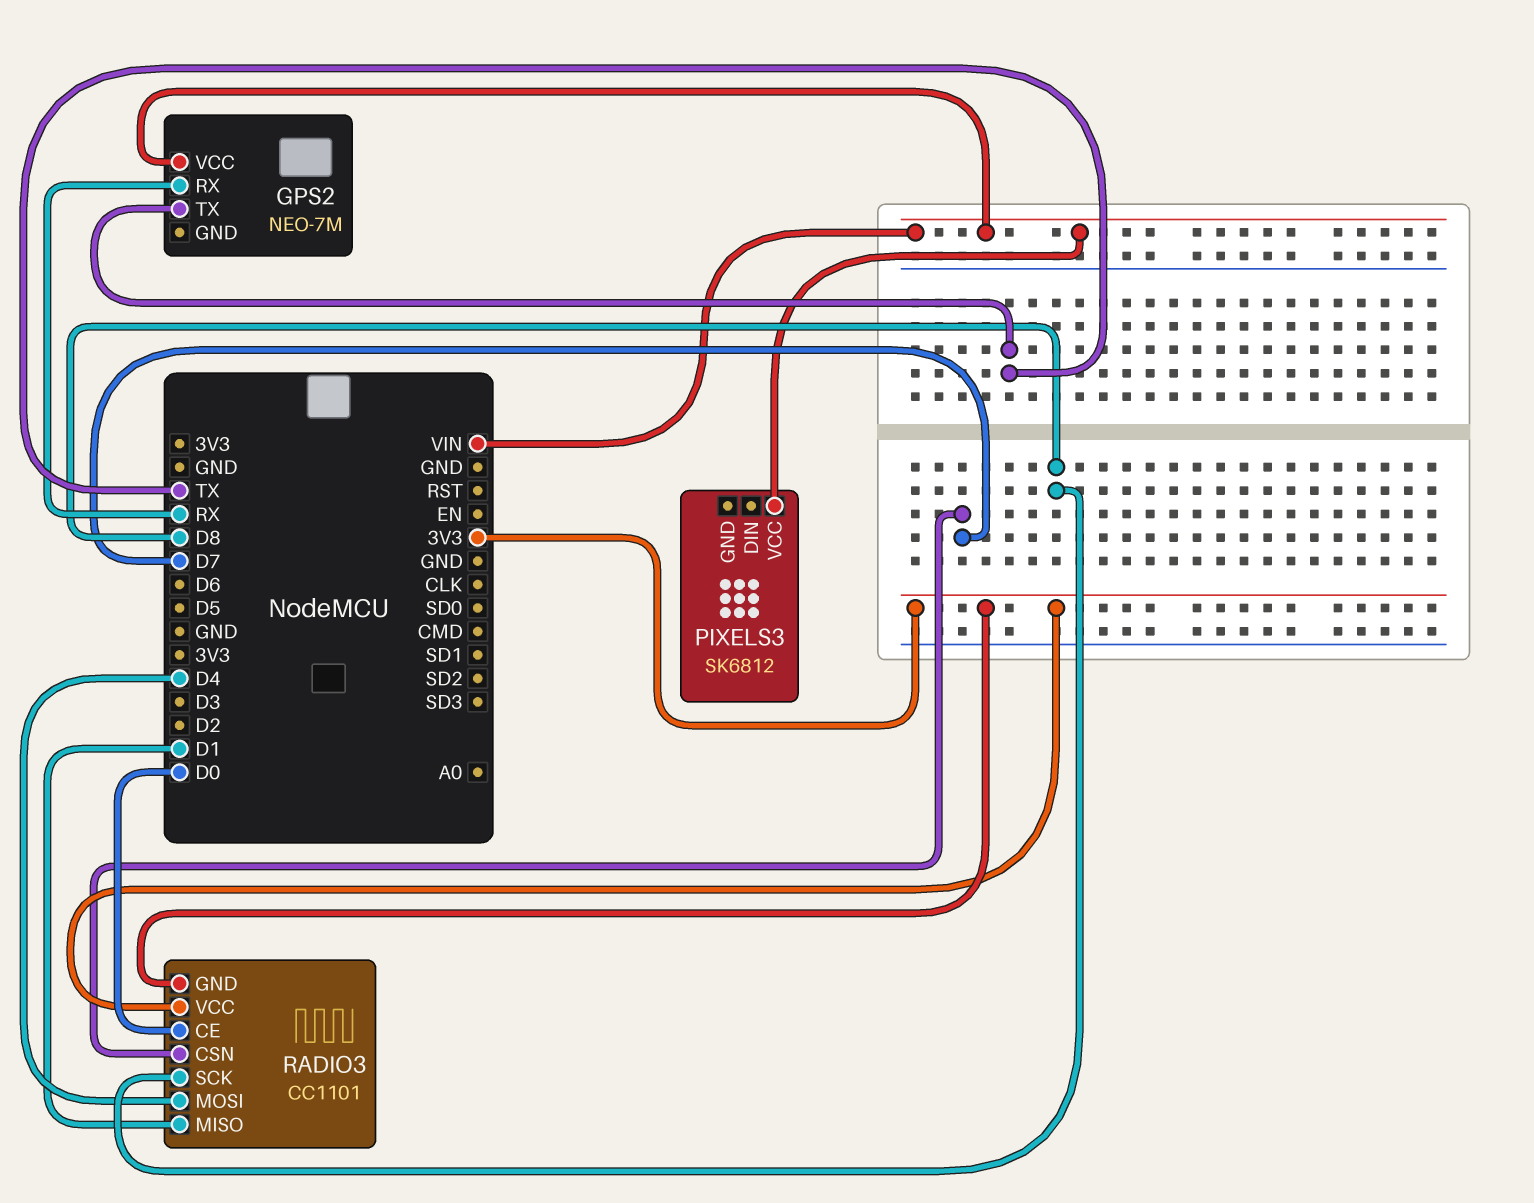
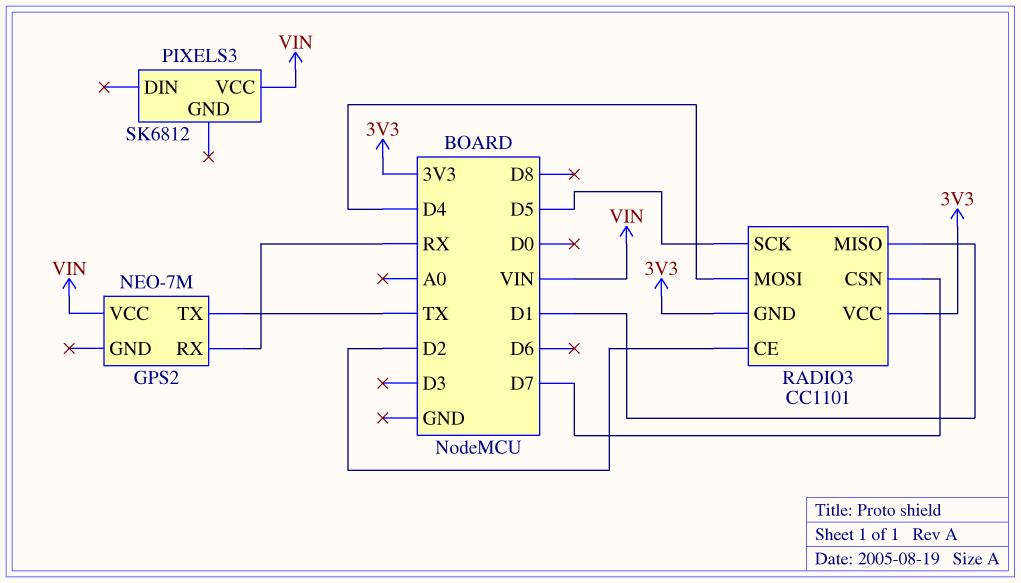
RADIO3 pin CE: D0 -> D2
RADIO3 pin SCK: D8 -> D5

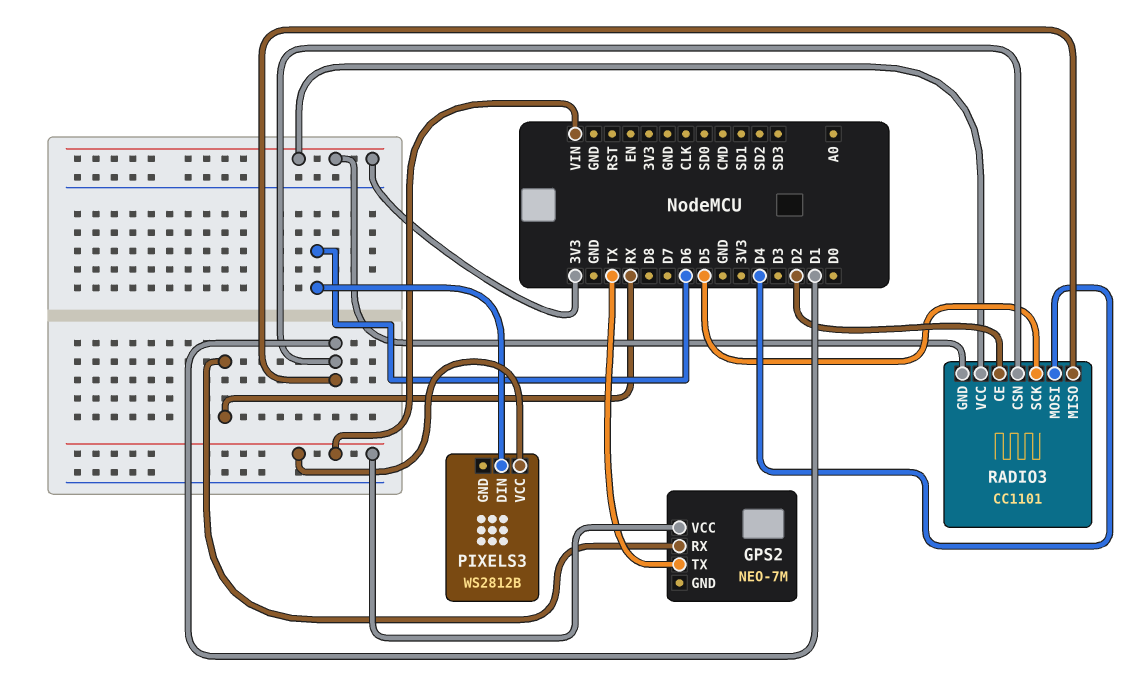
PIXELS3: SK6812 -> WS2812B
PIXELS3 pin DIN: none -> D6
RADIO3 pin CSN: D7 -> D1

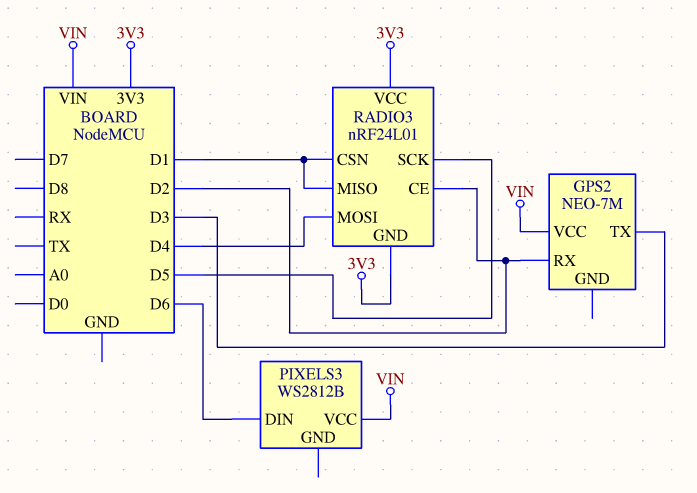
GPS2 pin RX: RX -> D2
GPS2 pin TX: TX -> D3
RADIO3: CC1101 -> nRF24L01

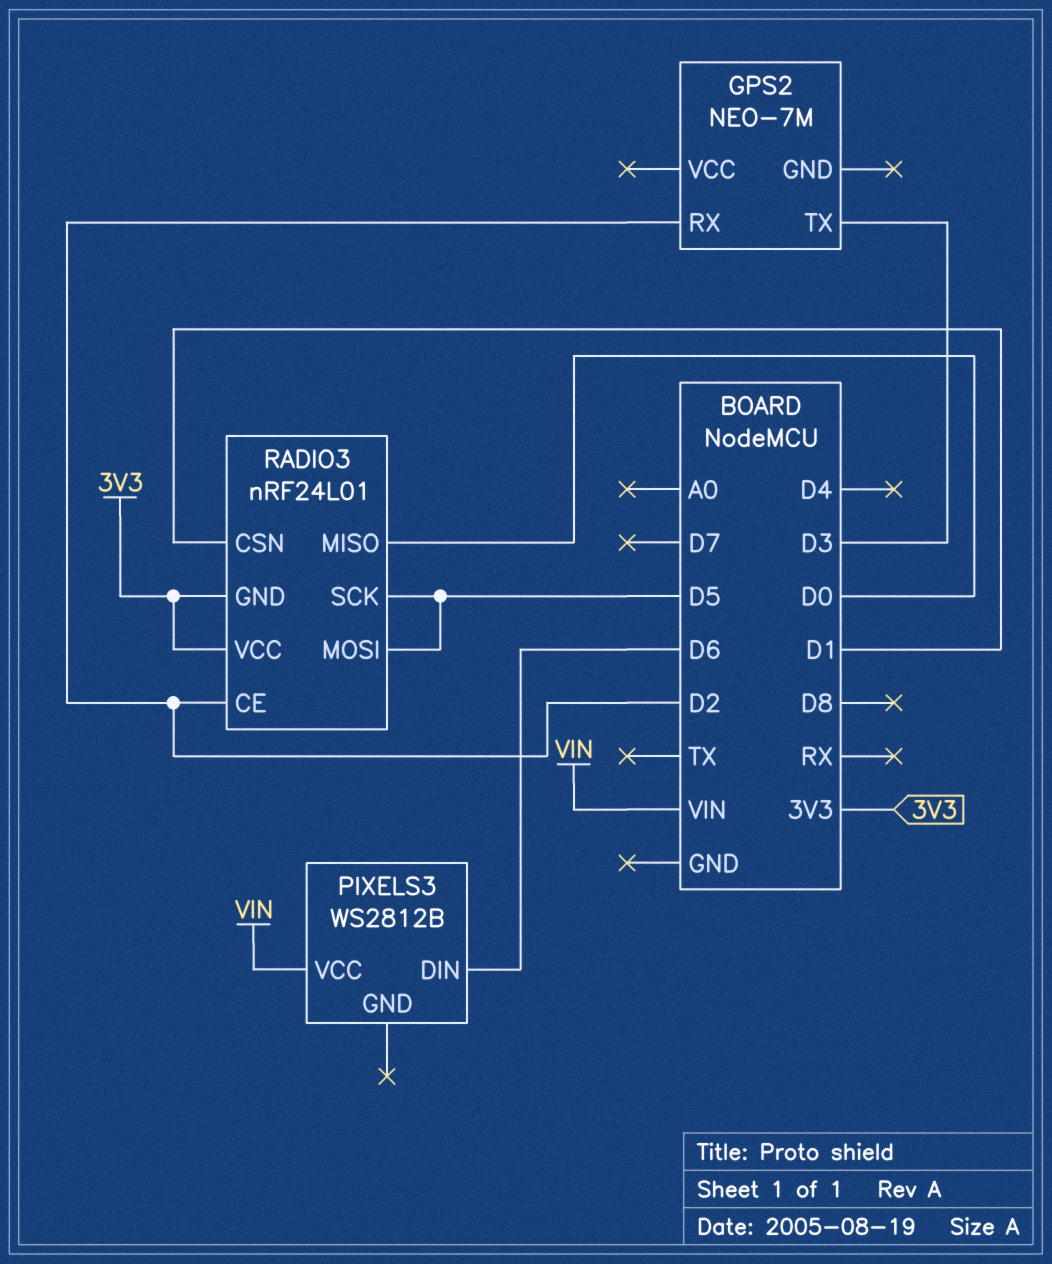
GPS2 pin VCC: VIN -> none
RADIO3 pin MISO: D1 -> D0
RADIO3 pin MOSI: D4 -> D5

